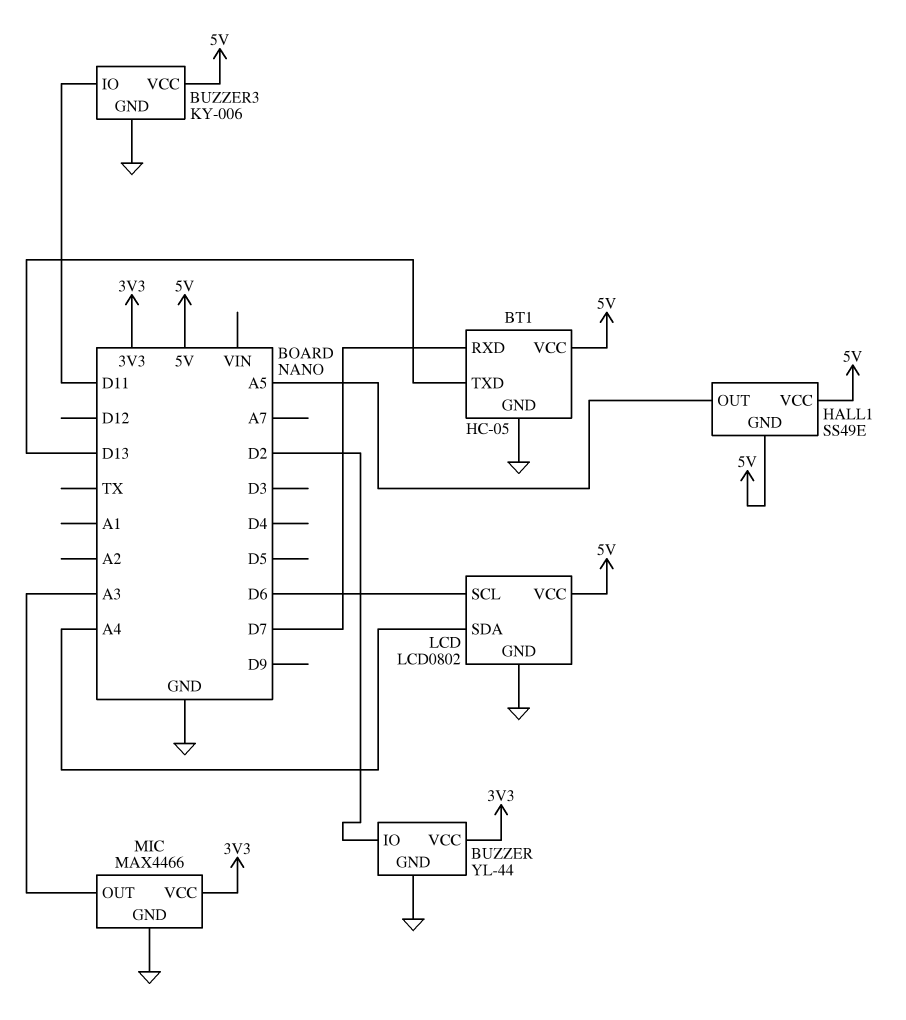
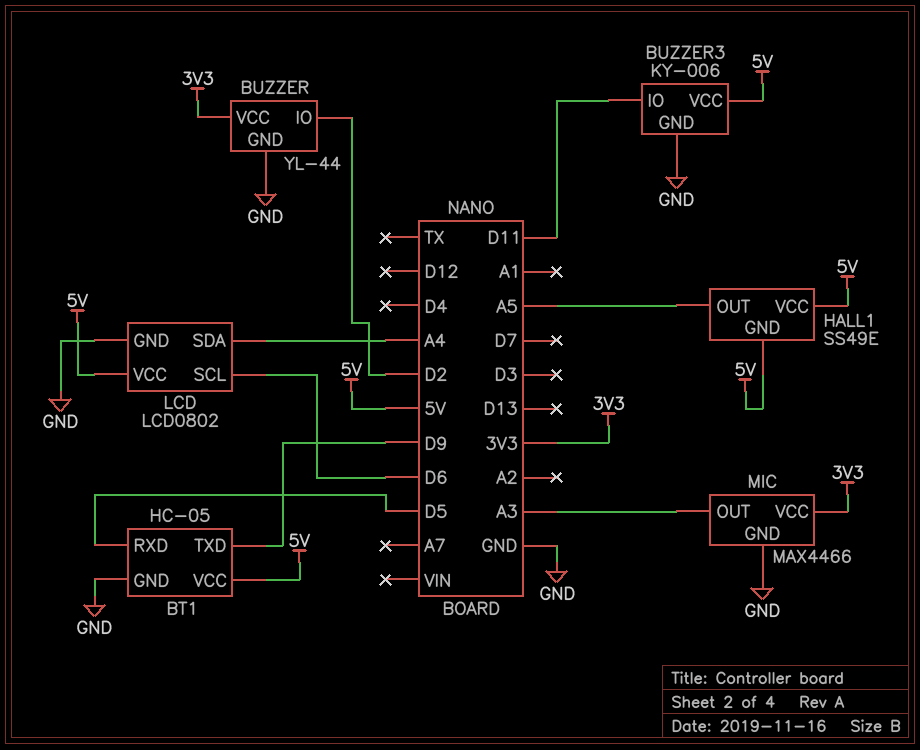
BT1 pin RXD: D7 -> D5
BT1 pin TXD: D13 -> D9

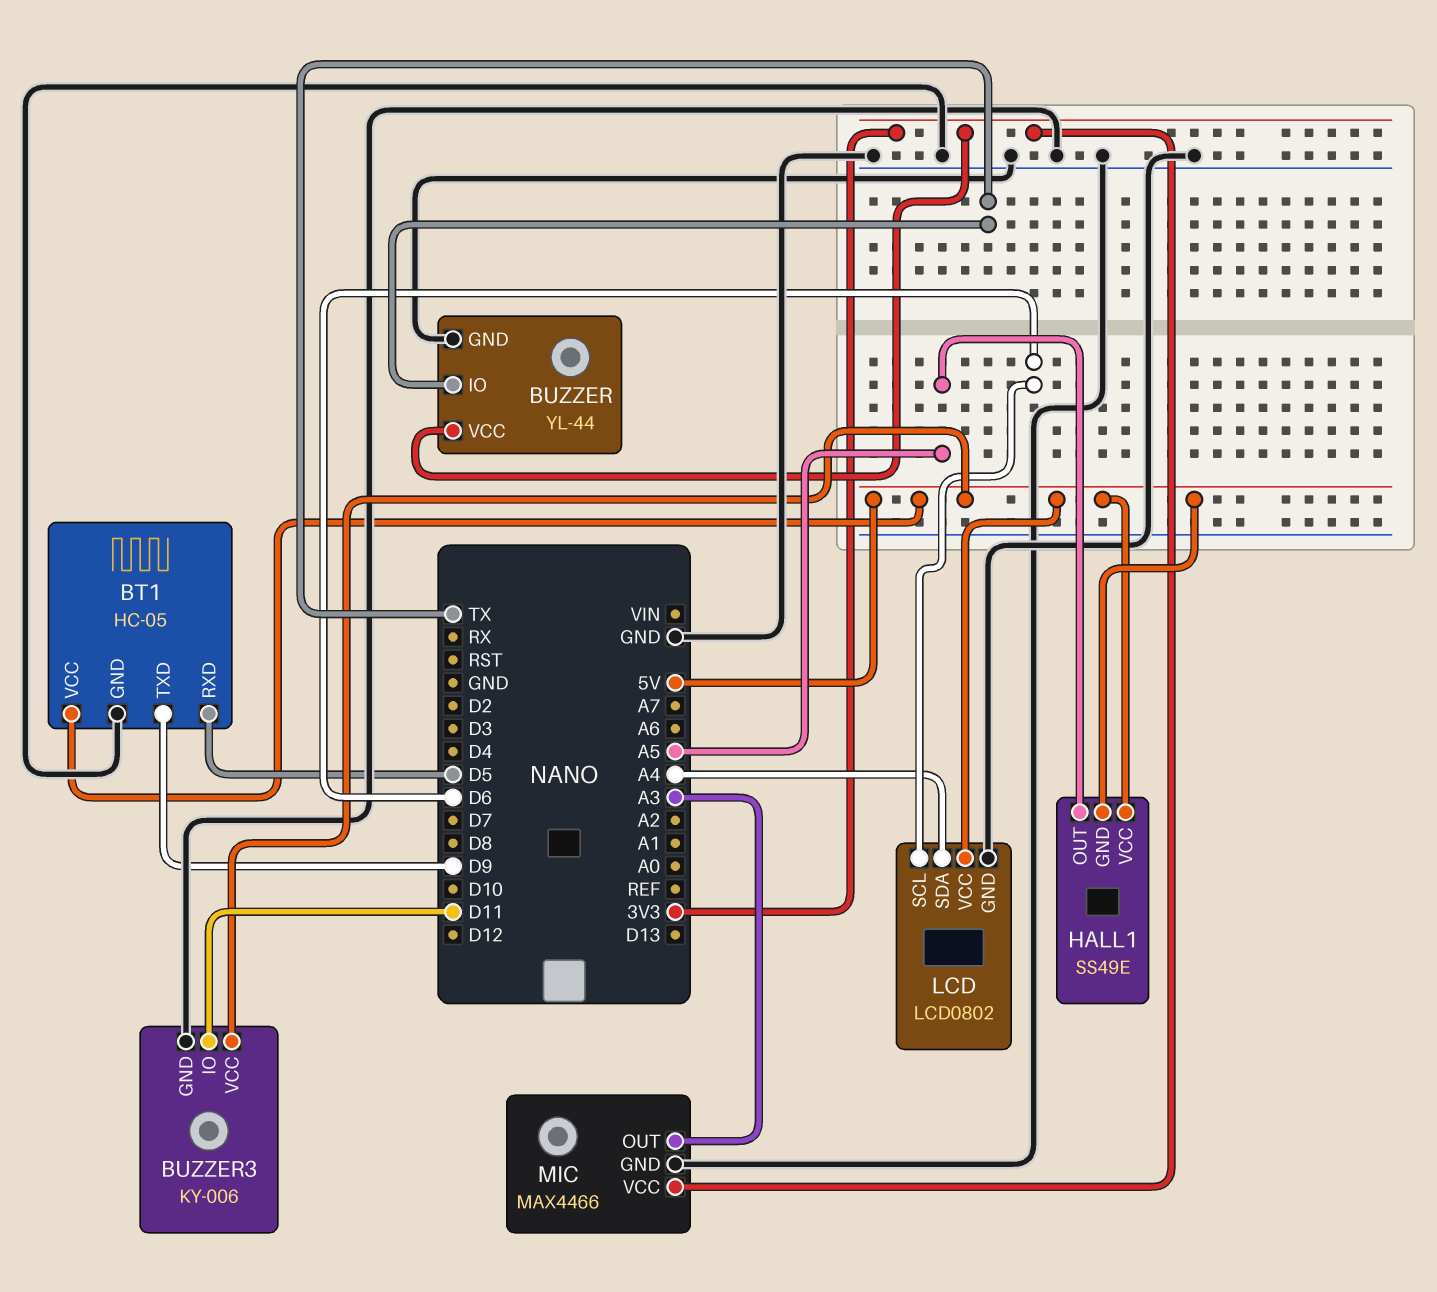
BUZZER pin IO: D2 -> TX

